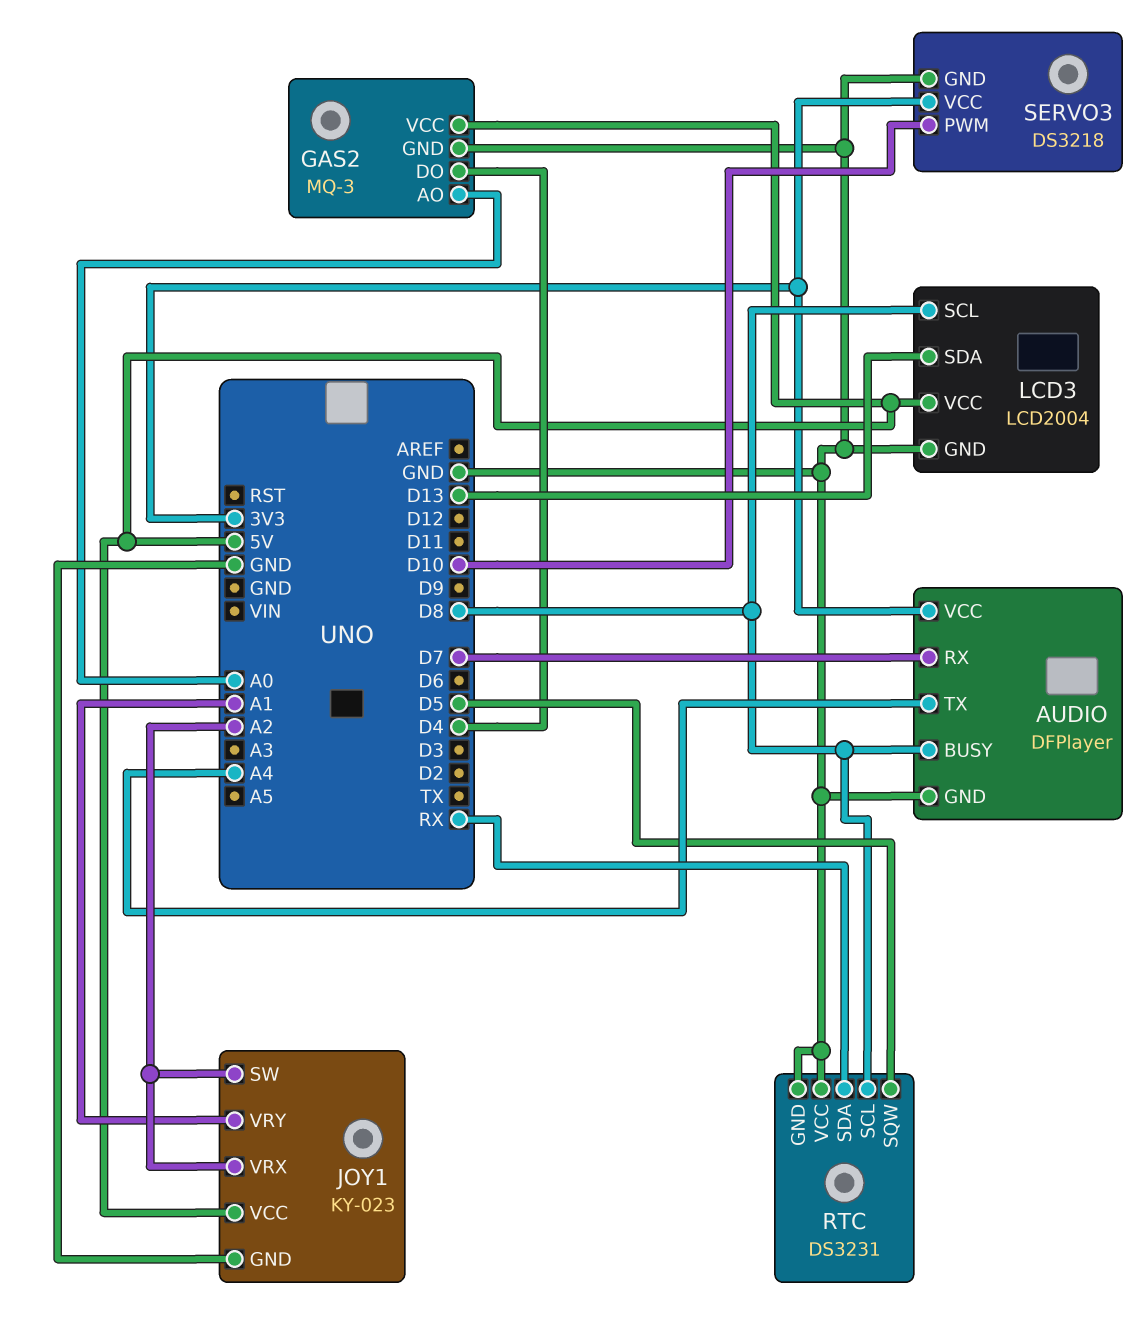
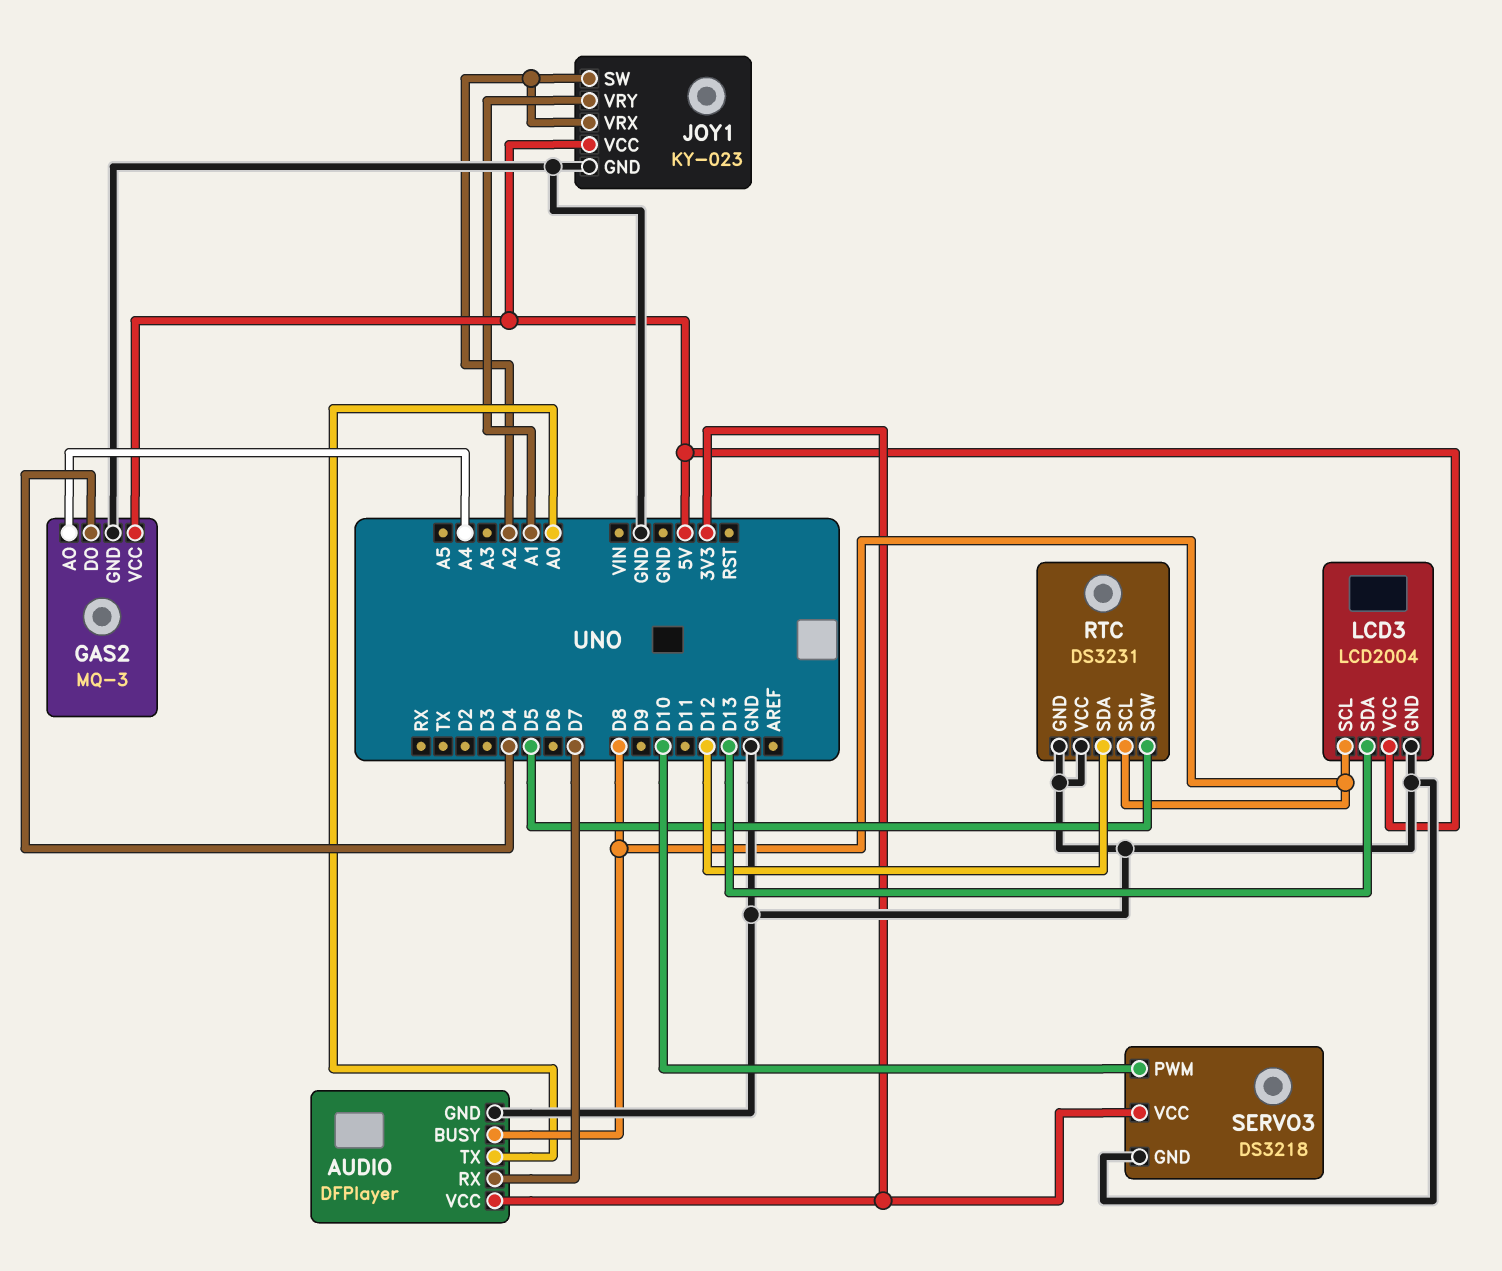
AUDIO pin TX: A4 -> A0
GAS2 pin AO: A0 -> A4
RTC pin SDA: RX -> D12

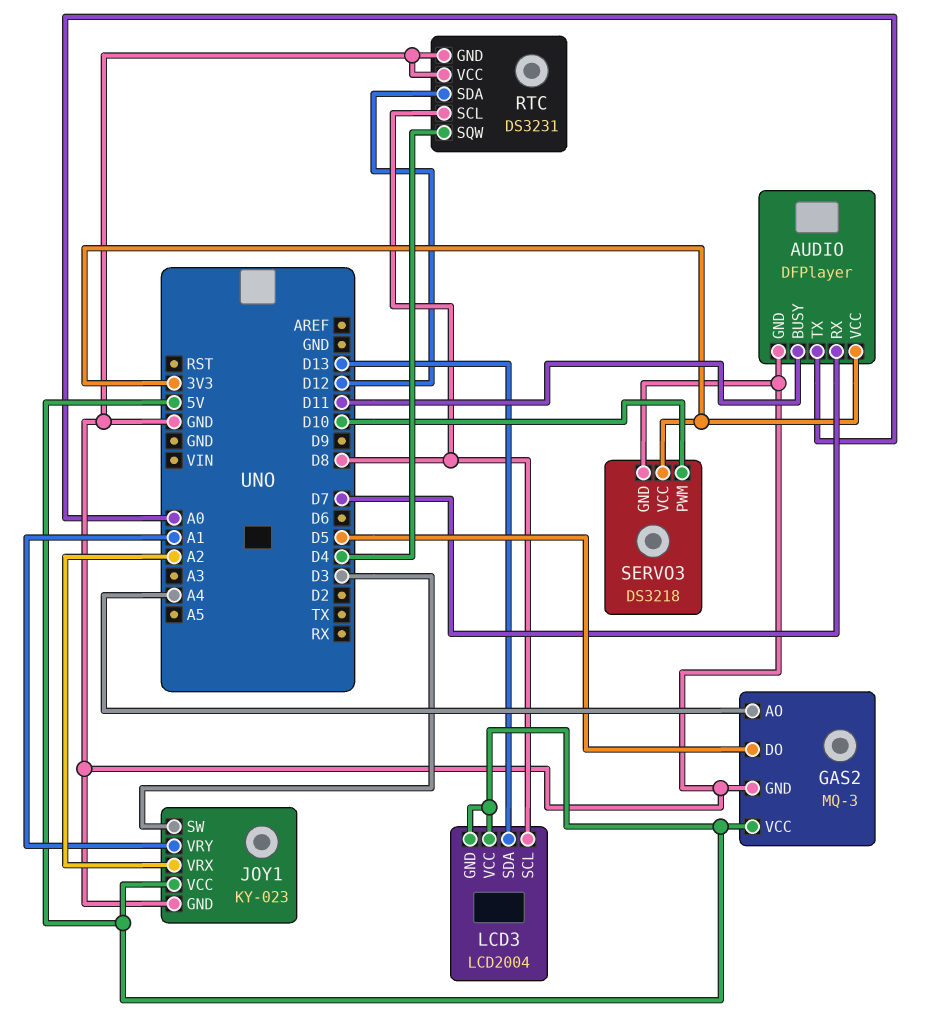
AUDIO pin BUSY: D8 -> D11
GAS2 pin DO: D4 -> D5
JOY1 pin SW: A2 -> D3
LCD3 pin GND: GND -> 5V
RTC pin SQW: D5 -> D4

